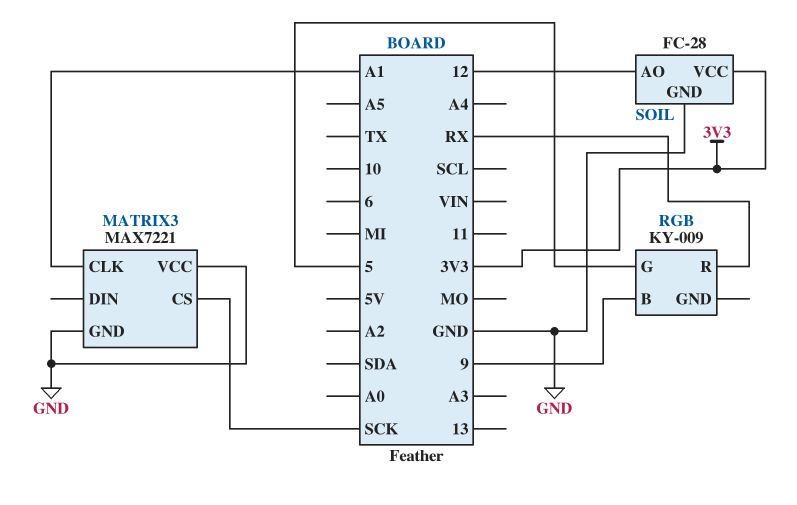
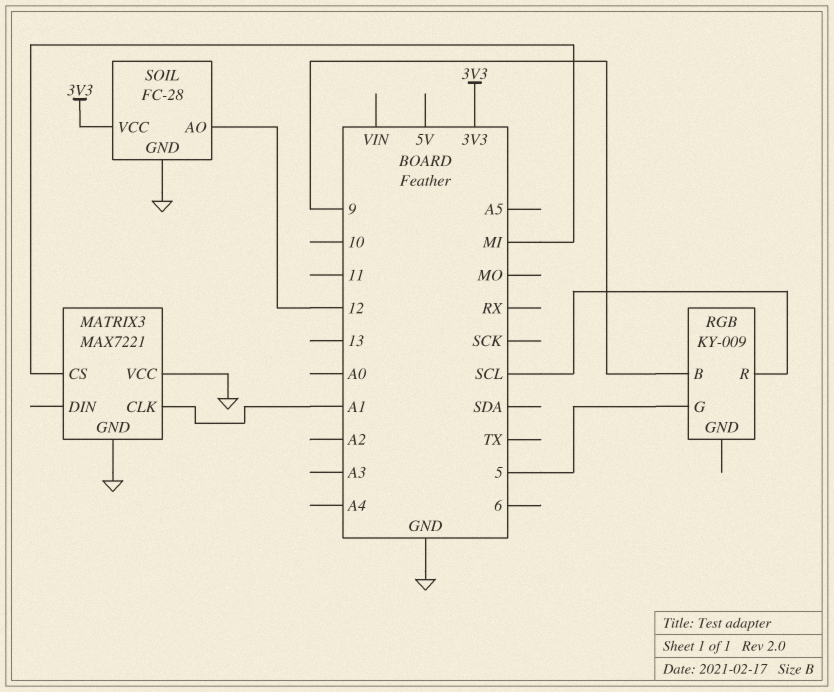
MATRIX3 pin CS: SCK -> MI
RGB pin R: RX -> SCL

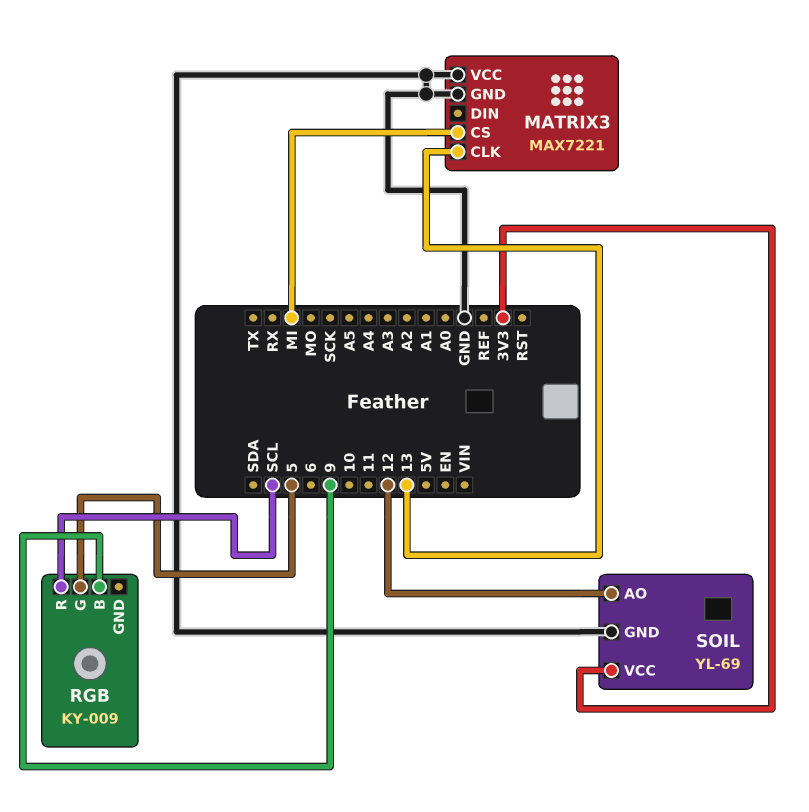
MATRIX3 pin CLK: A1 -> 13
SOIL: FC-28 -> YL-69

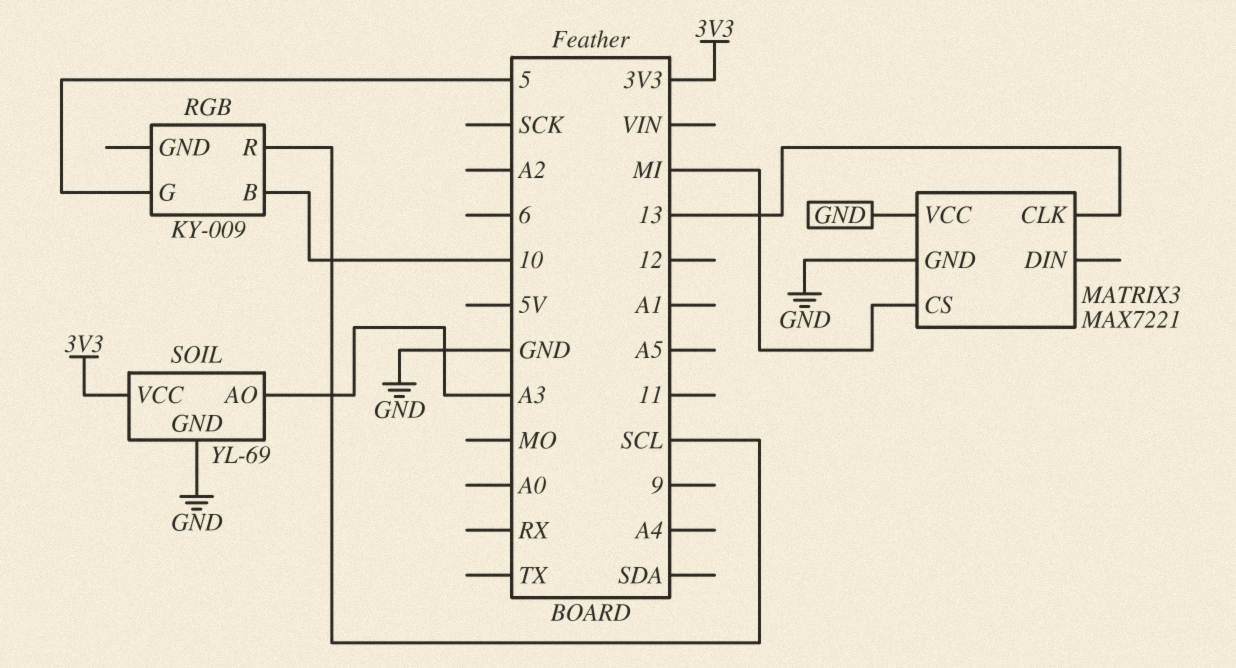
RGB pin B: 9 -> 10
SOIL pin AO: 12 -> A3

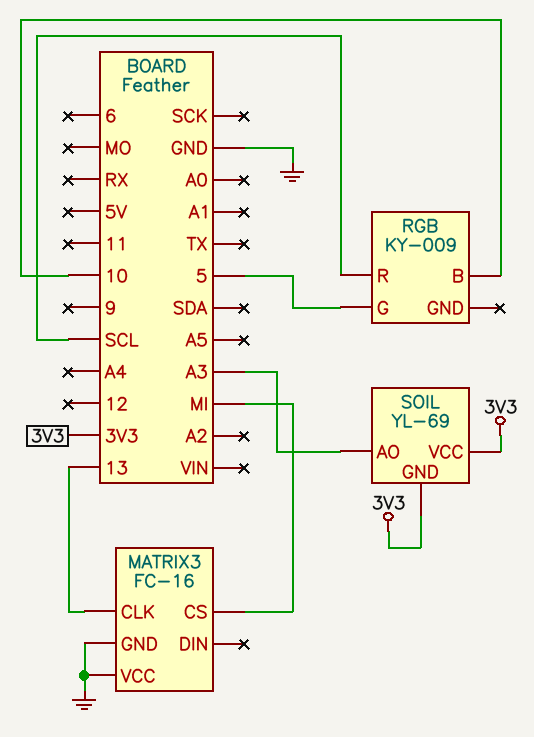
MATRIX3: MAX7221 -> FC-16
SOIL pin GND: GND -> 3V3

